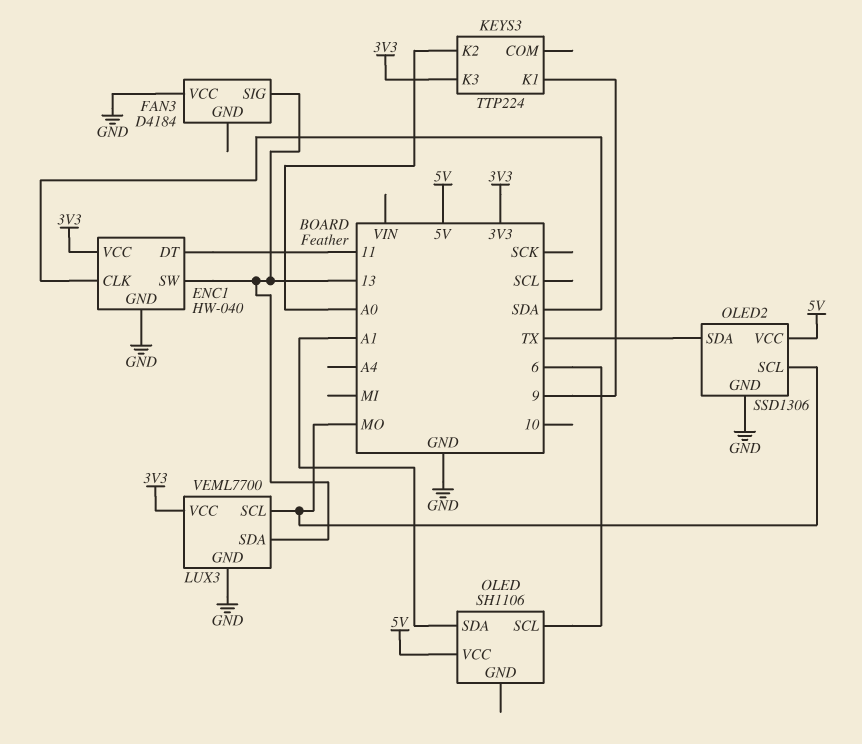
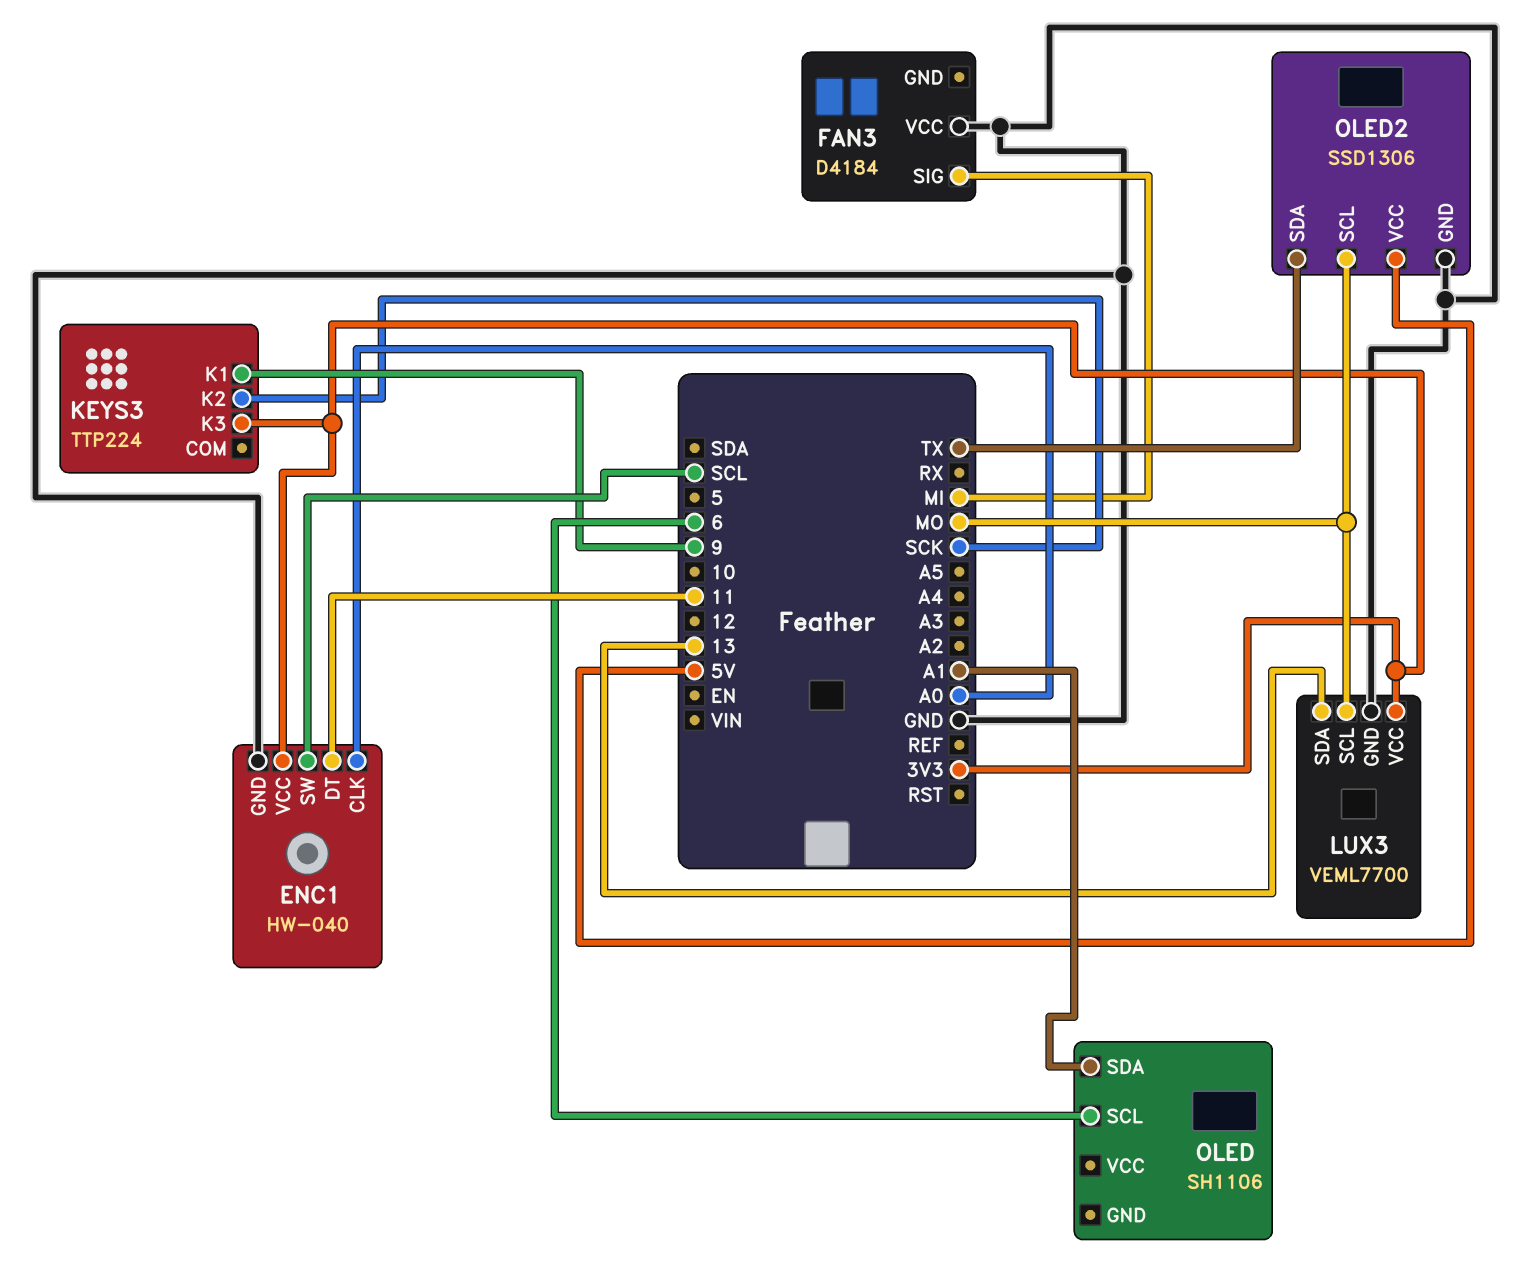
ENC1 pin CLK: SDA -> A0
ENC1 pin SW: 13 -> SCL
FAN3 pin SIG: 13 -> MI
KEYS3 pin K2: A0 -> SCK
OLED pin VCC: 5V -> none

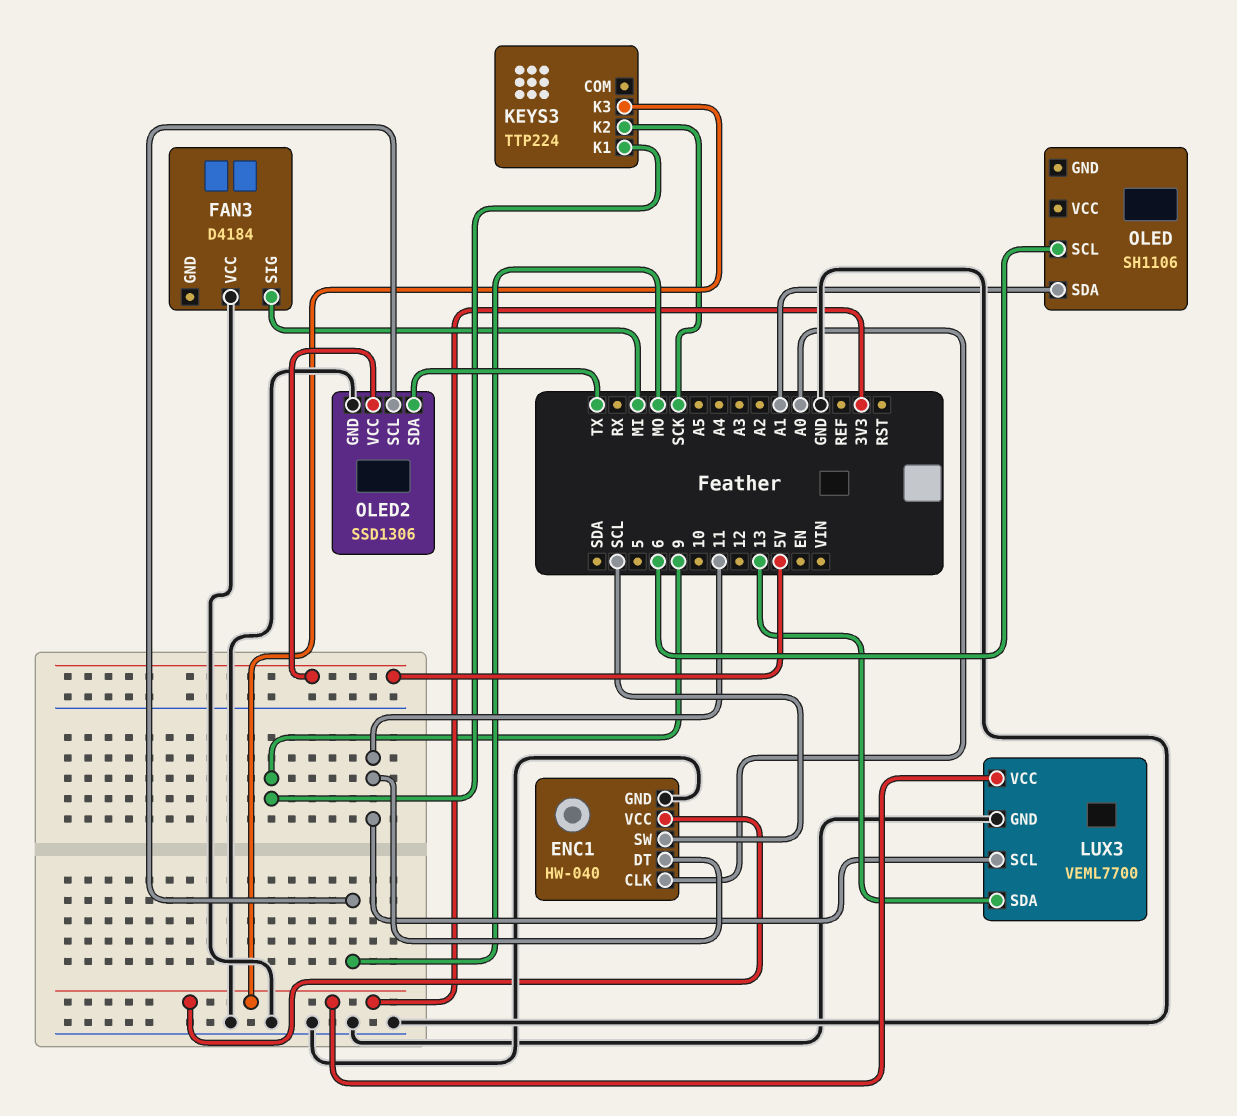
LUX3 pin SCL: MO -> 11

